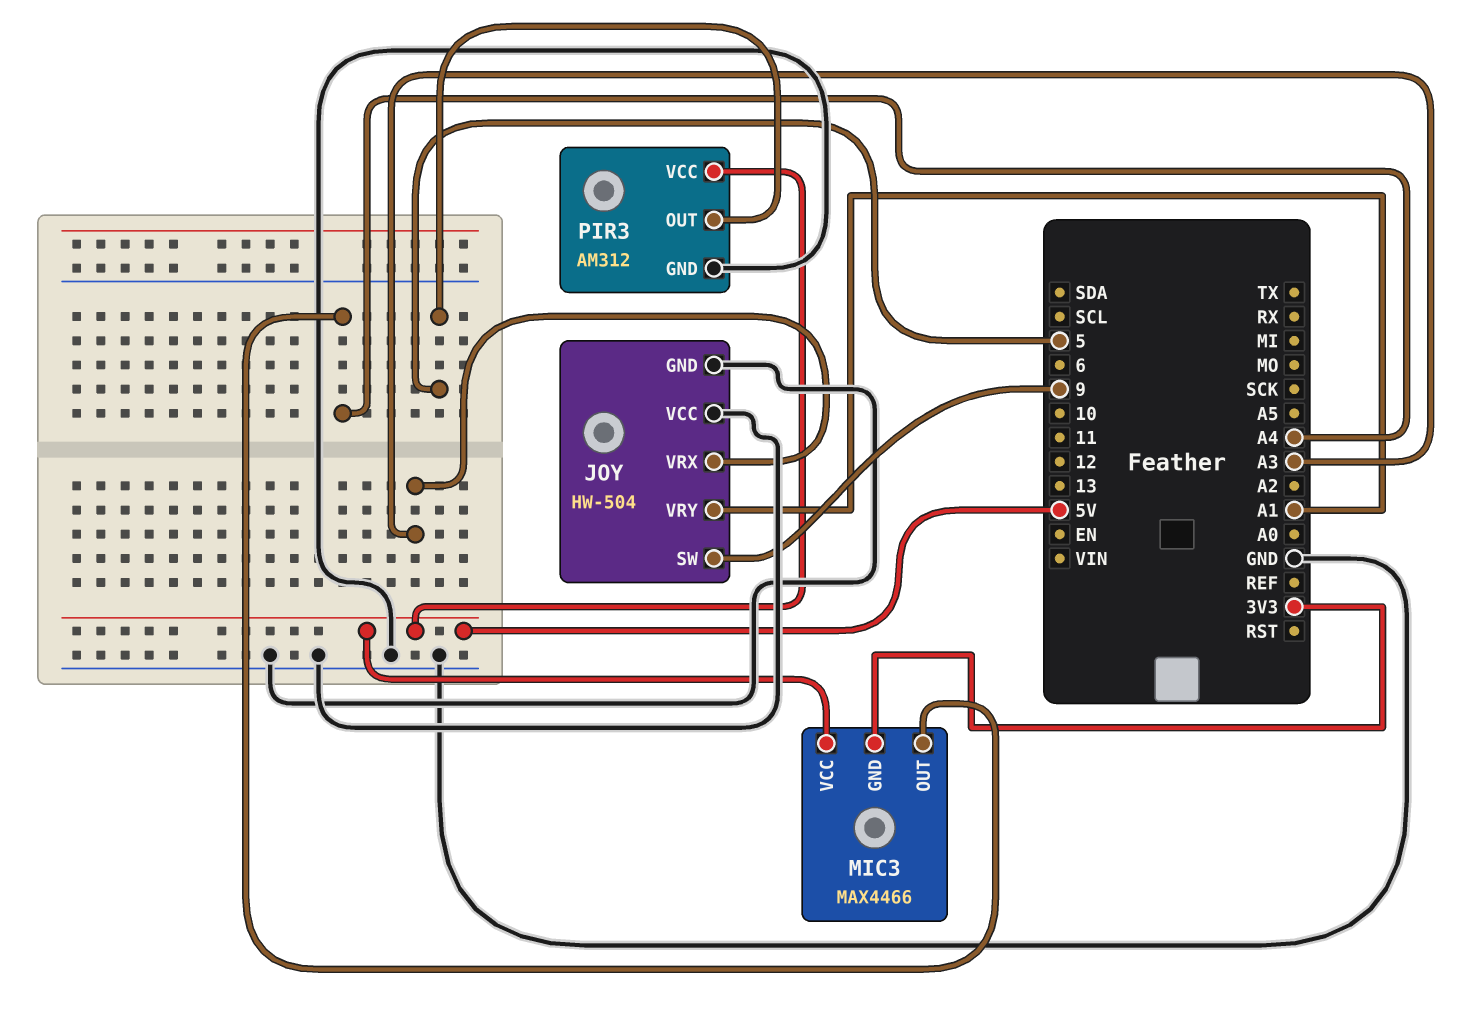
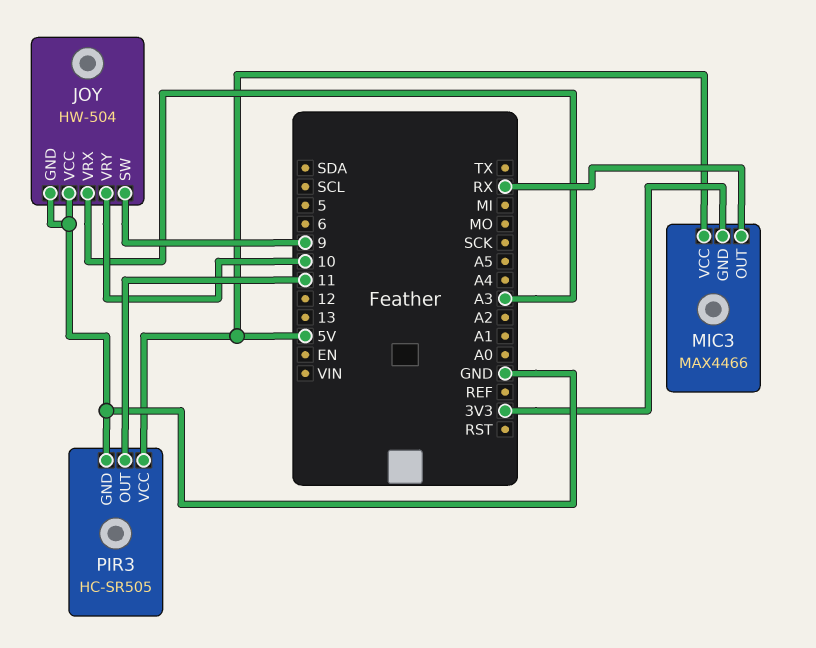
JOY pin VRY: A1 -> 10
MIC3 pin OUT: A4 -> RX
PIR3: AM312 -> HC-SR505
PIR3 pin OUT: 5 -> 11

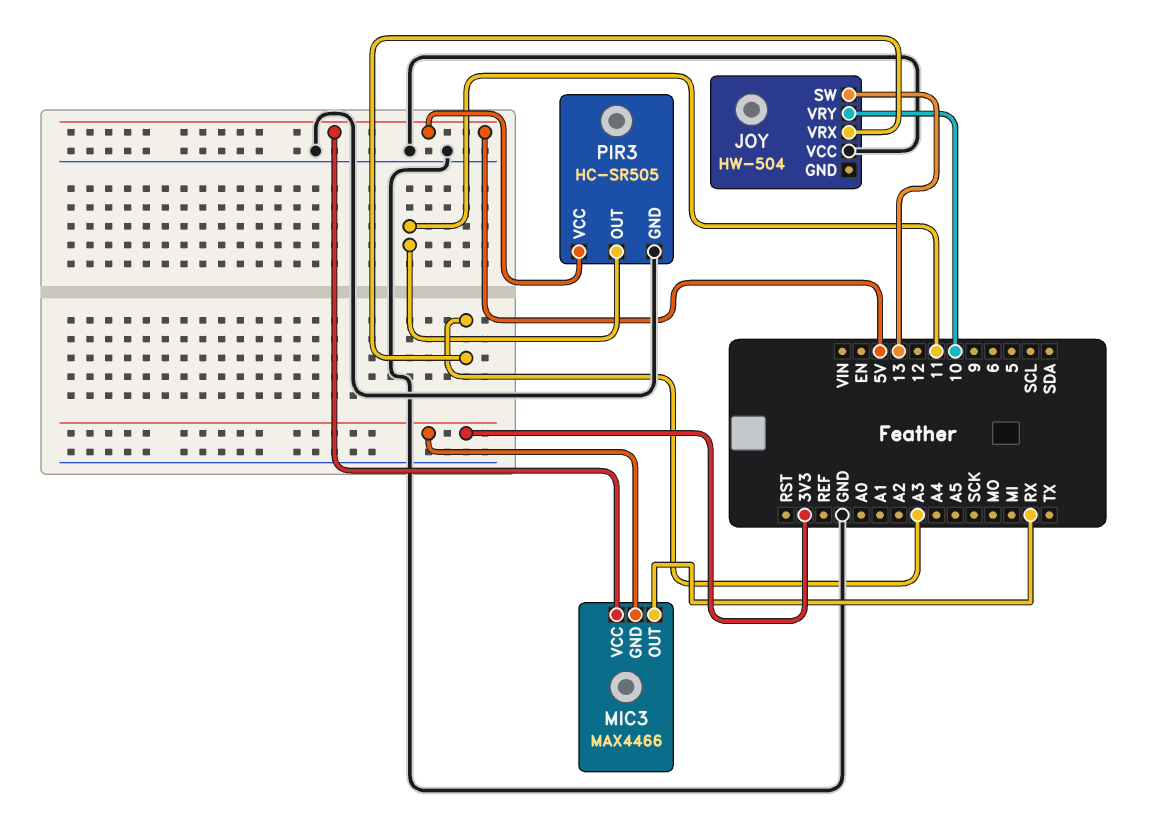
JOY pin GND: GND -> none
JOY pin SW: 9 -> 13

